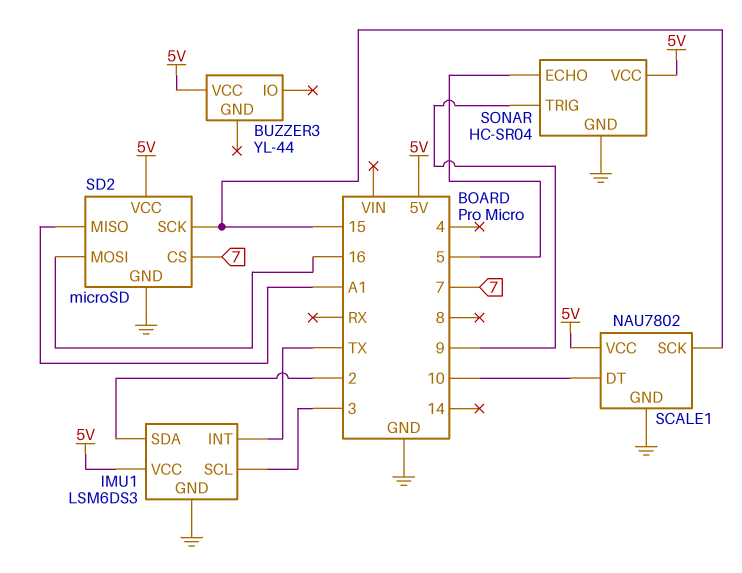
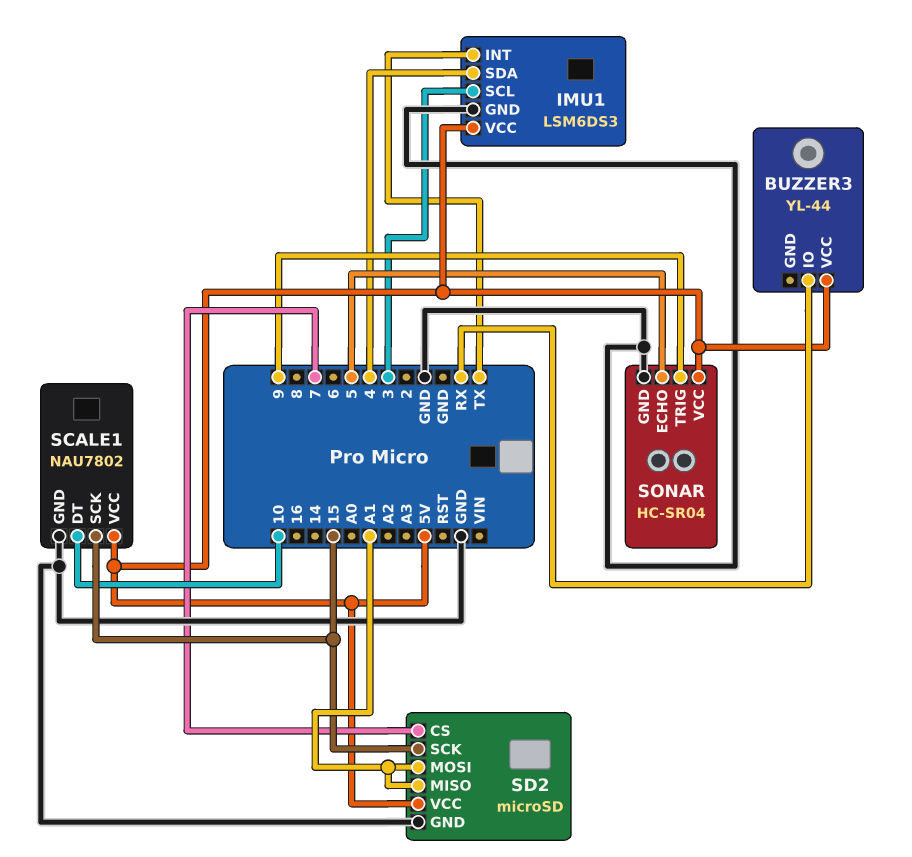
BUZZER3 pin IO: none -> RX
IMU1 pin SDA: 2 -> 4
SD2 pin MOSI: 16 -> A1

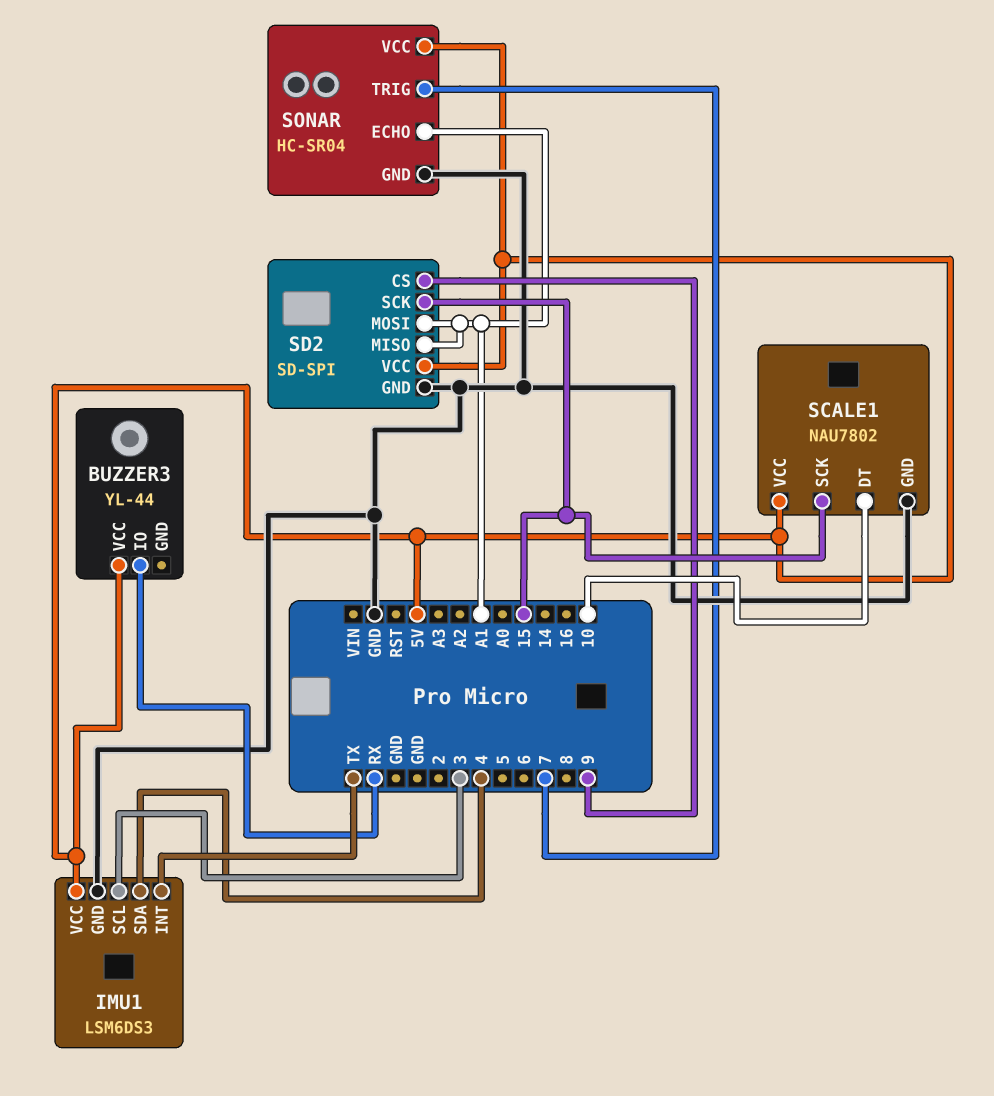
SD2: microSD -> SD-SPI
SD2 pin CS: 7 -> 9
SONAR pin ECHO: 5 -> A1
SONAR pin TRIG: 9 -> 7

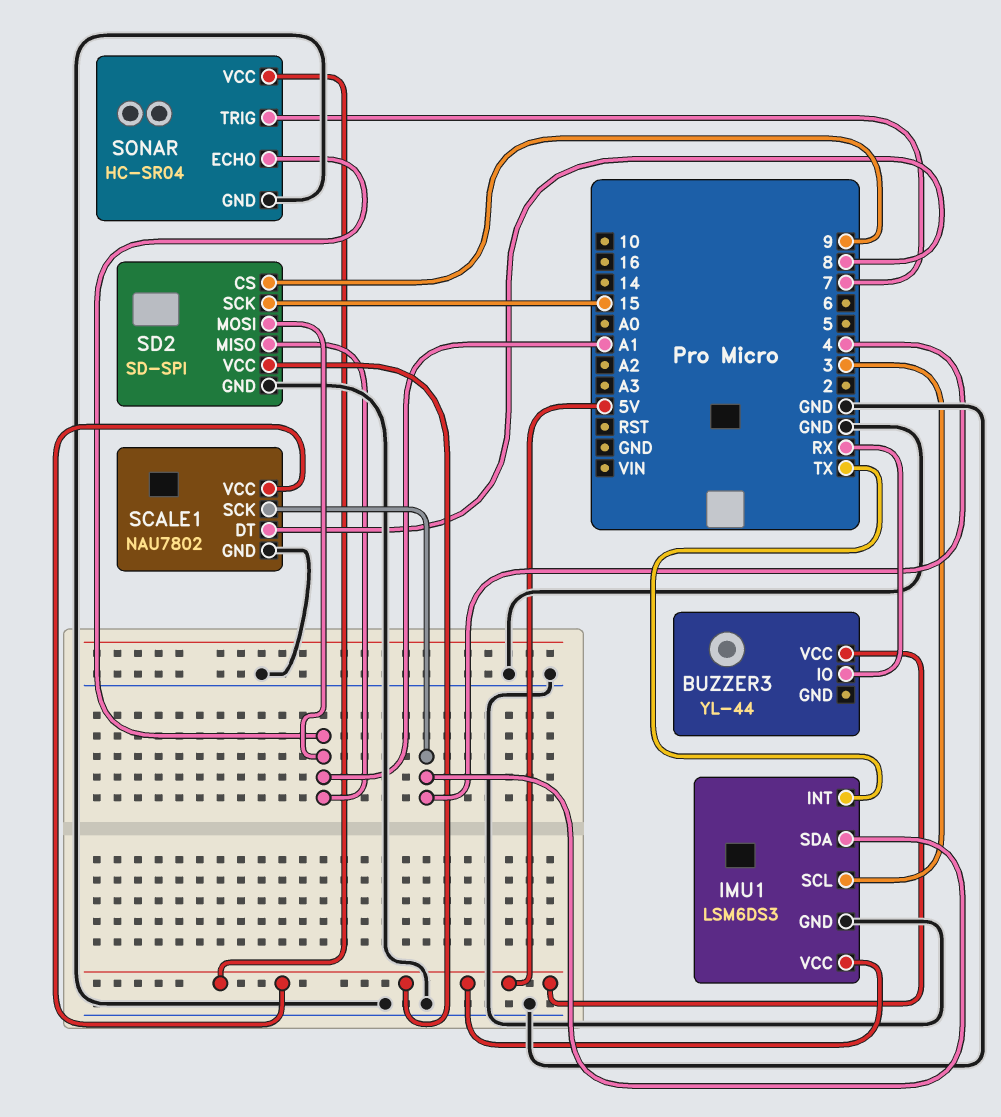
SCALE1 pin DT: 10 -> 8
SCALE1 pin SCK: 15 -> 4

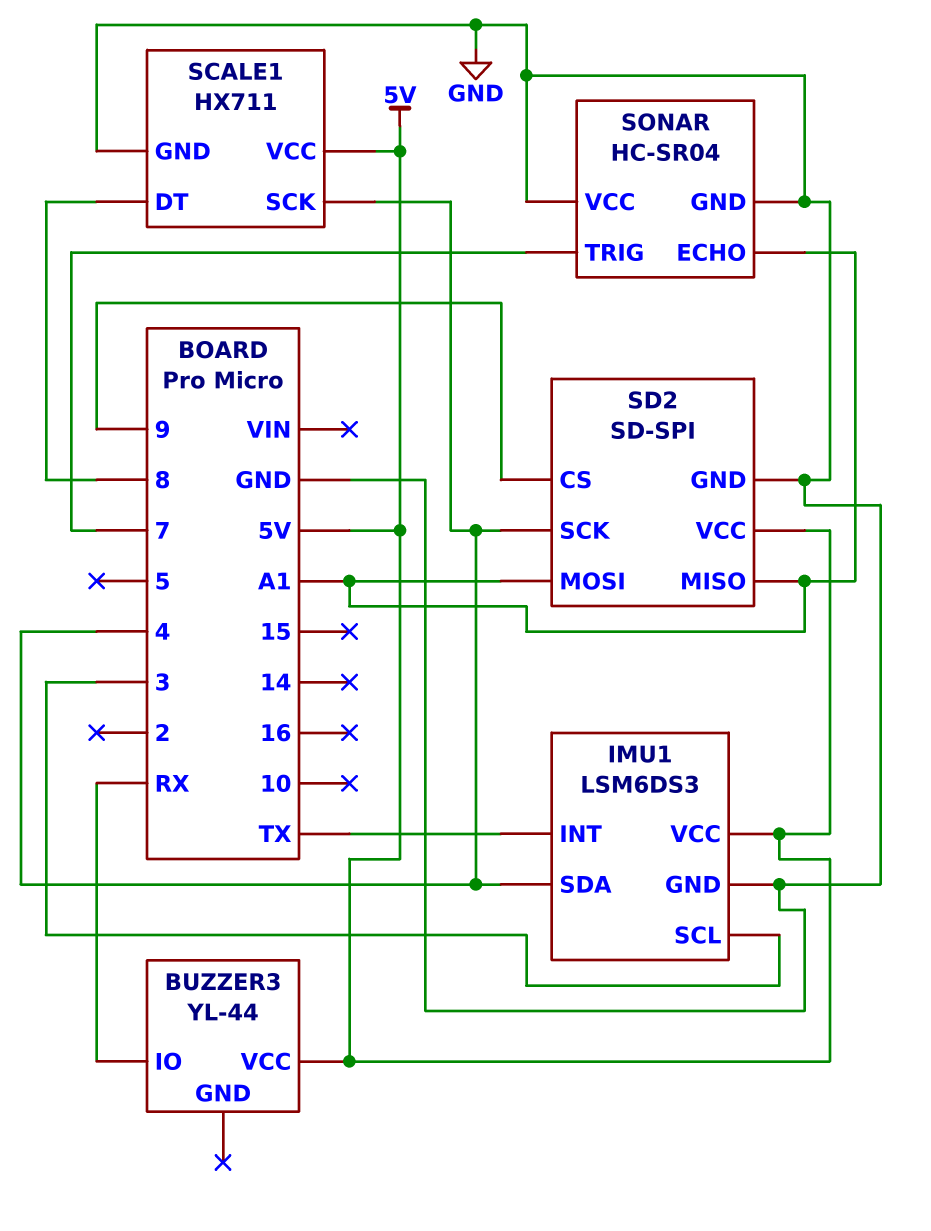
SCALE1: NAU7802 -> HX711
SD2 pin SCK: 15 -> 4
SONAR pin VCC: 5V -> GND

